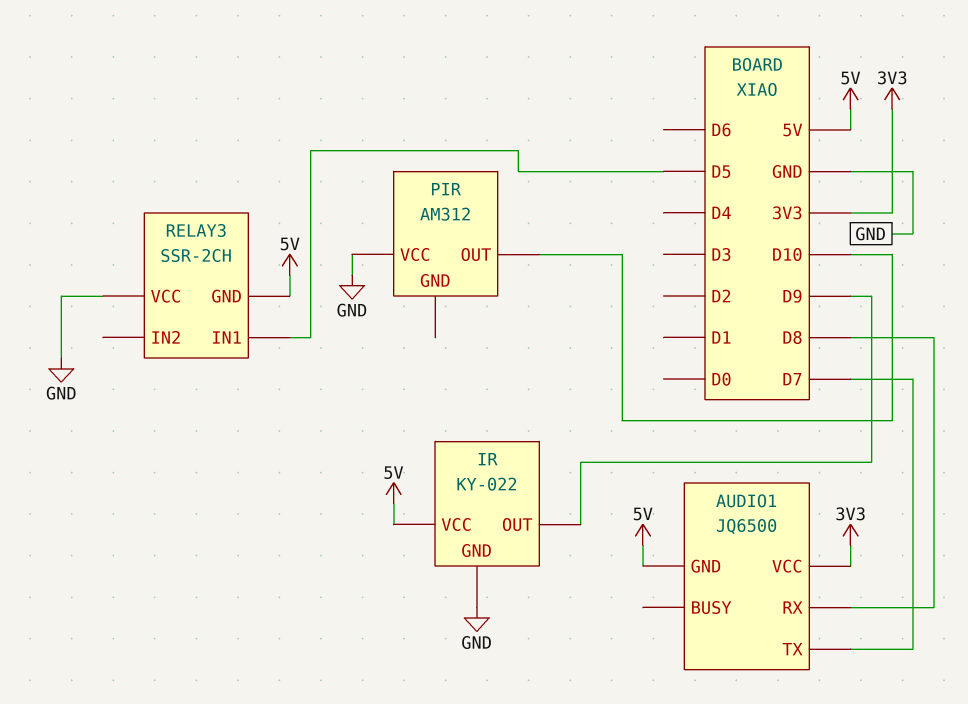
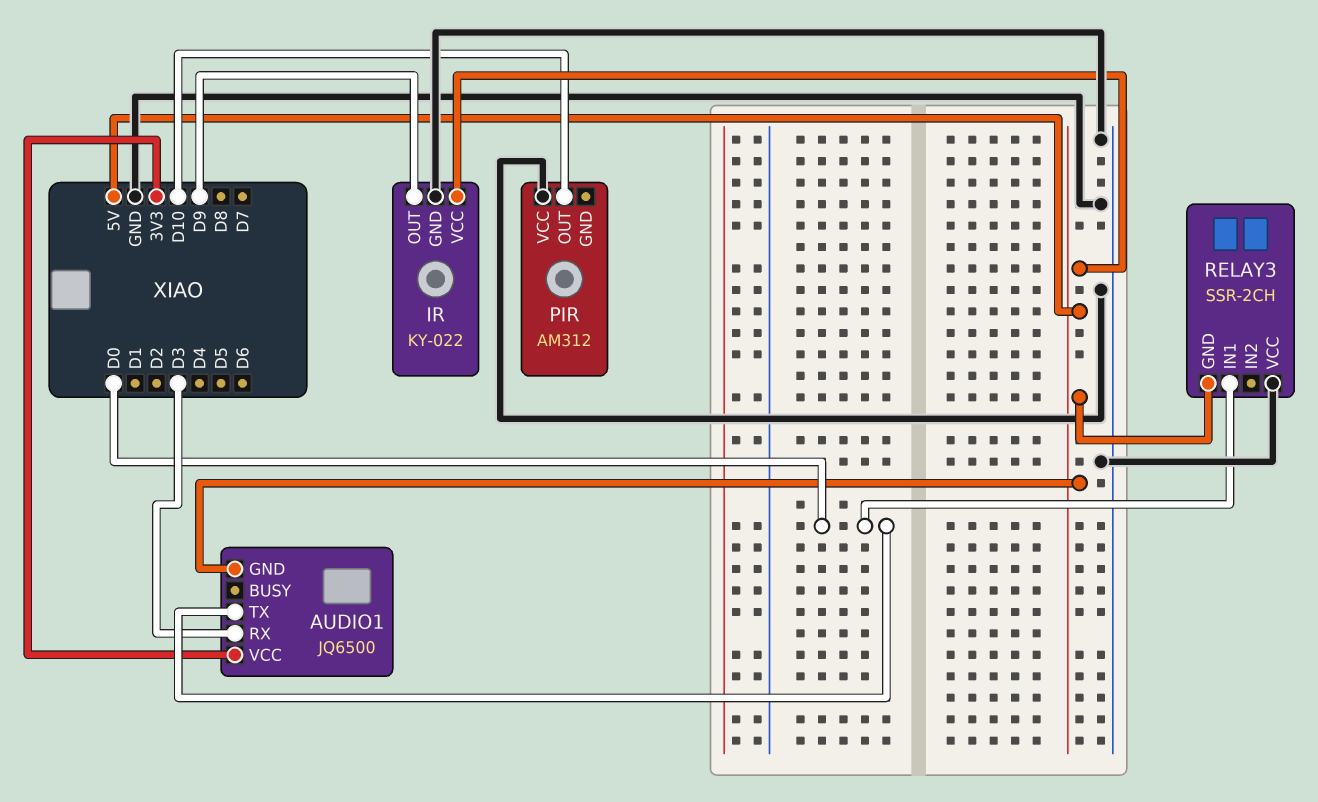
AUDIO1 pin RX: D8 -> D3
AUDIO1 pin TX: D7 -> D0
RELAY3 pin IN1: D5 -> D0

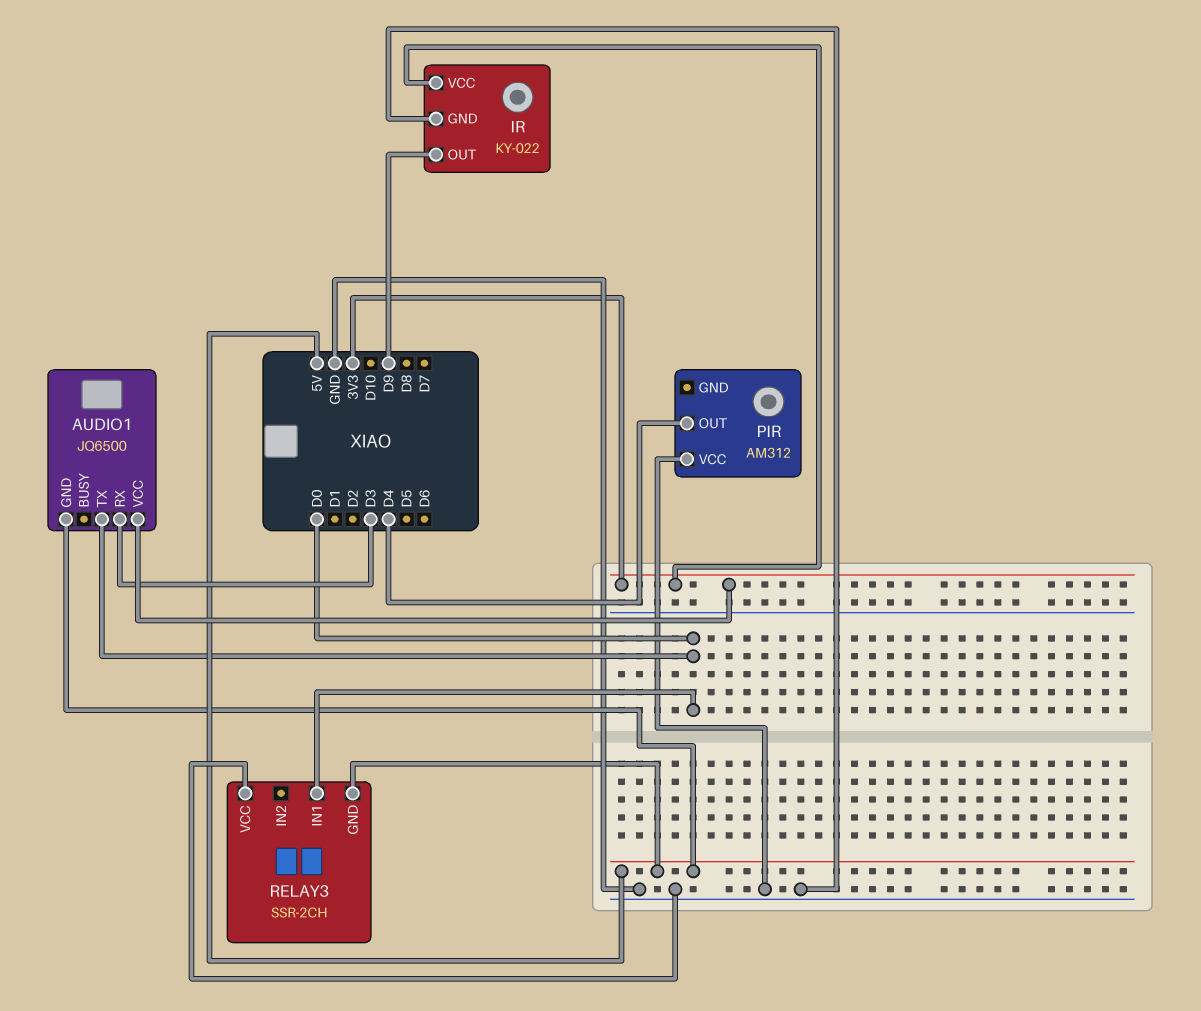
IR pin VCC: 5V -> 3V3
PIR pin OUT: D10 -> D4

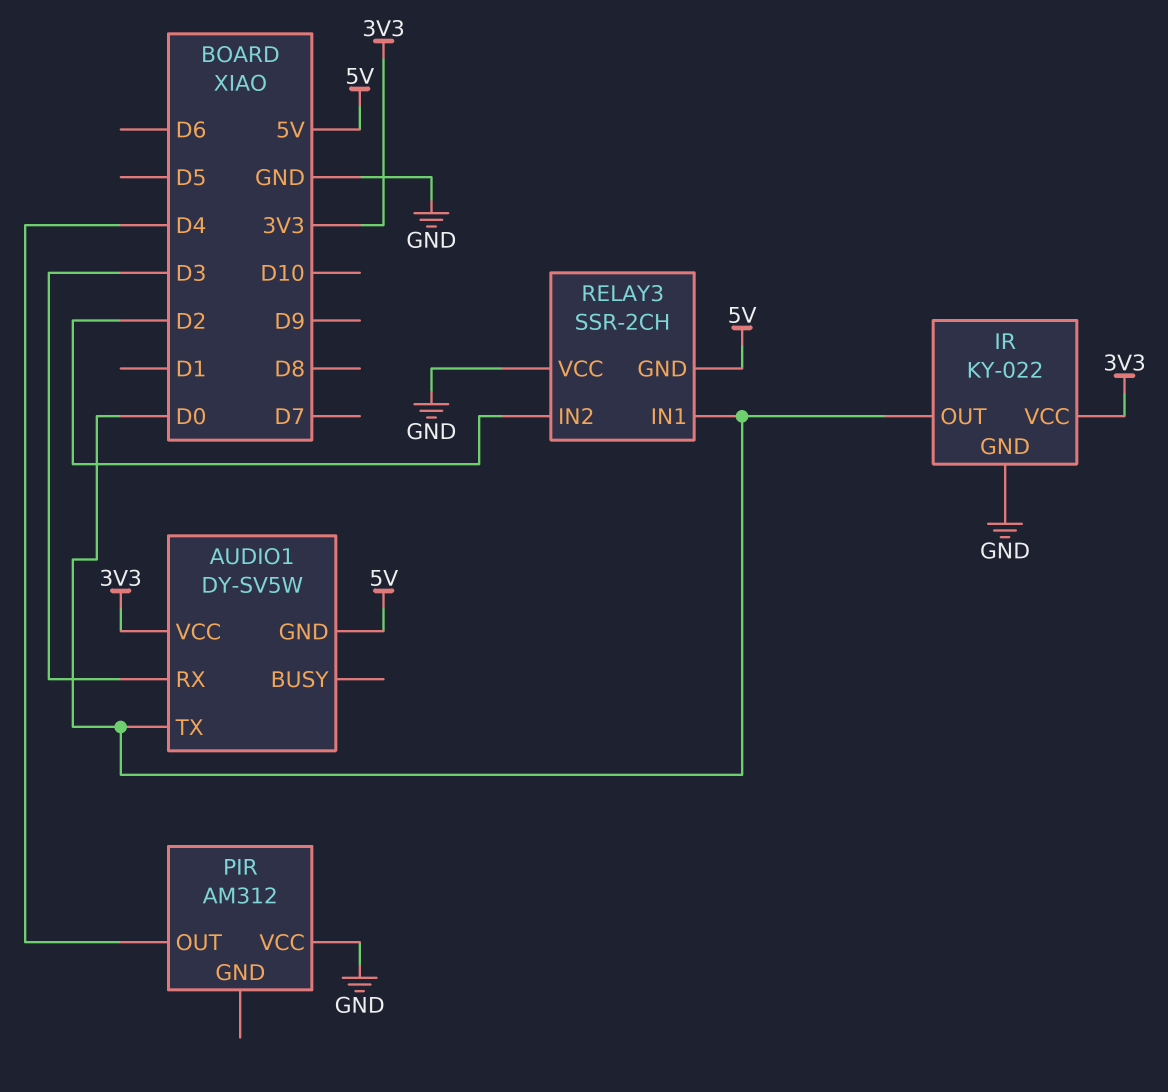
AUDIO1: JQ6500 -> DY-SV5W
IR pin OUT: D9 -> D0
RELAY3 pin IN2: none -> D2

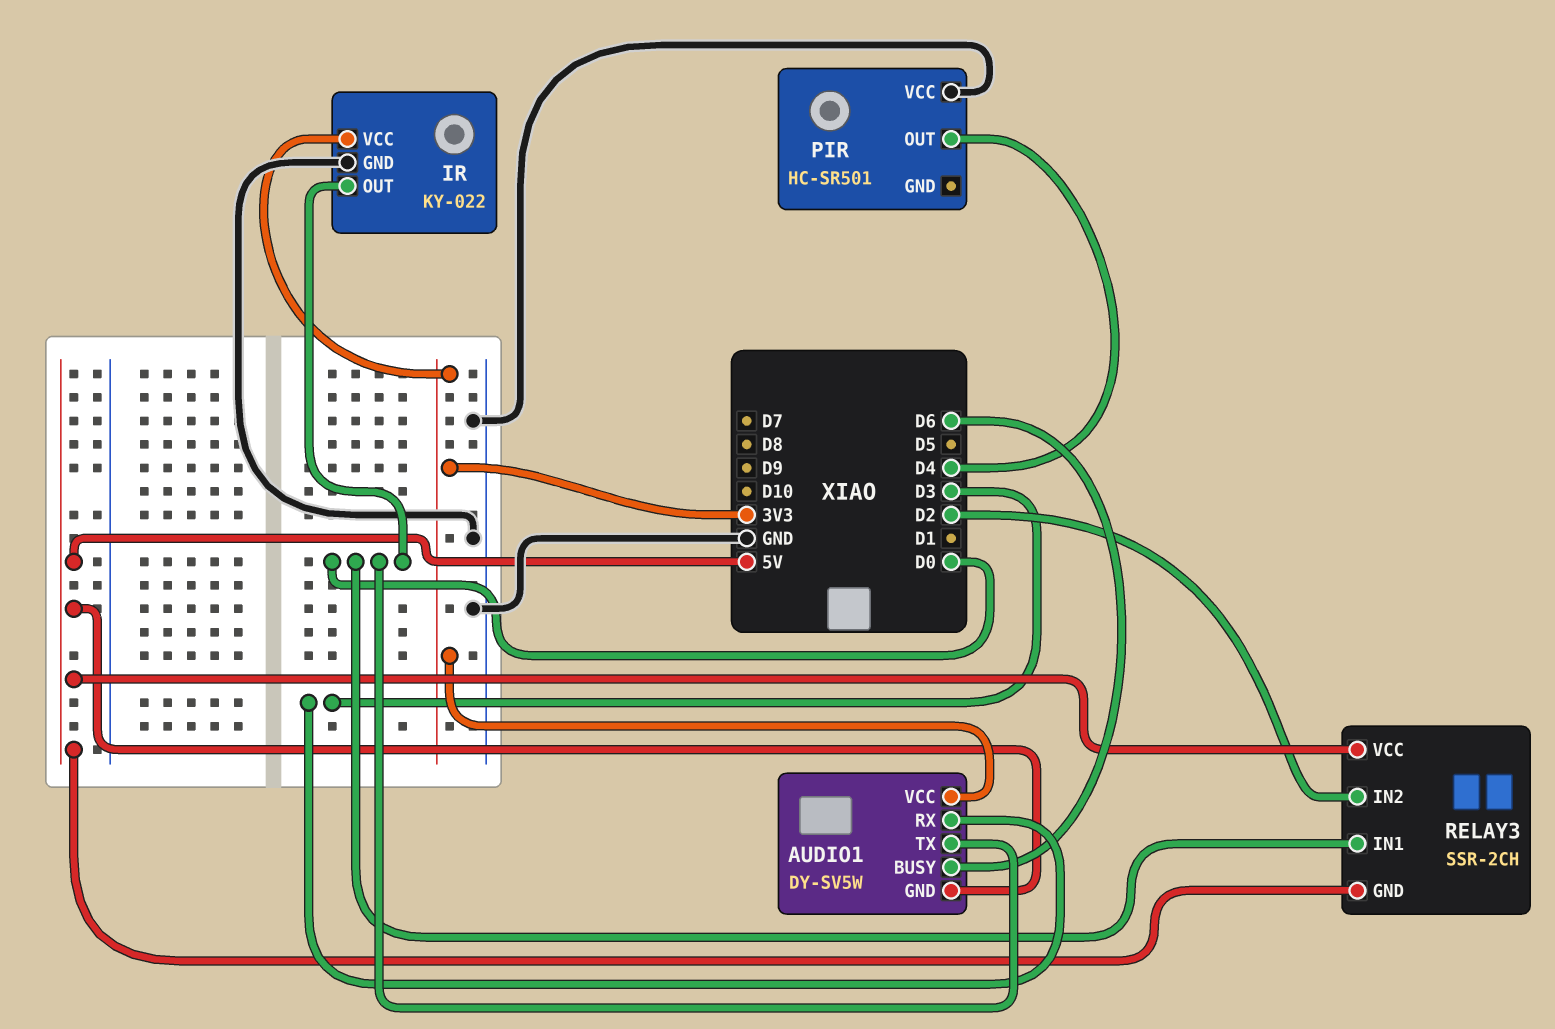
AUDIO1 pin BUSY: none -> D6
PIR: AM312 -> HC-SR501
RELAY3 pin VCC: GND -> 5V

